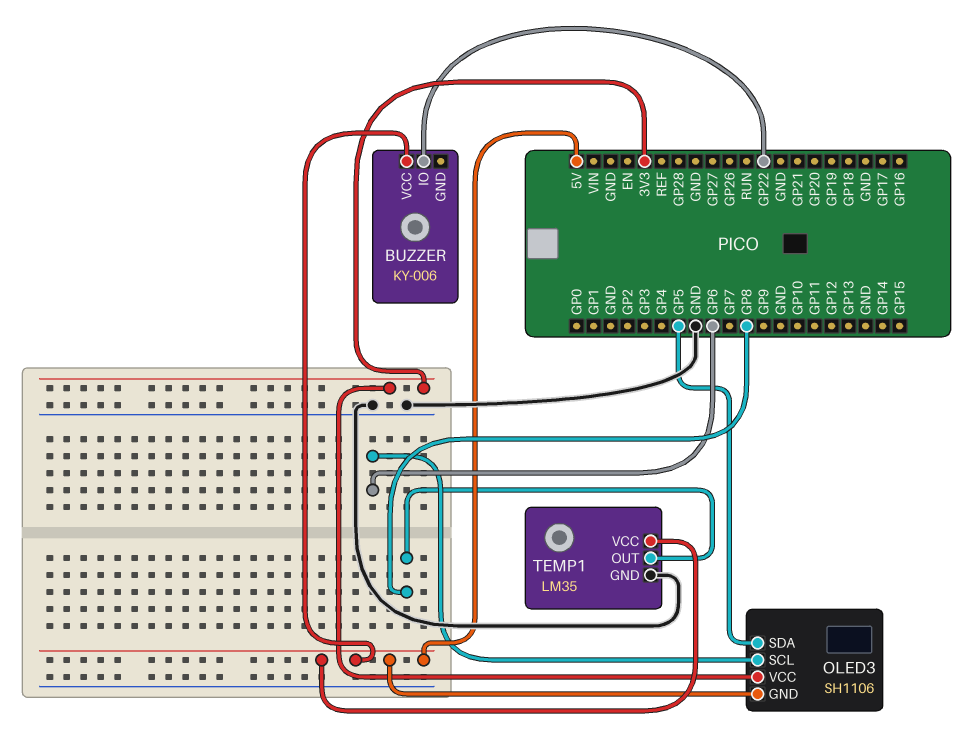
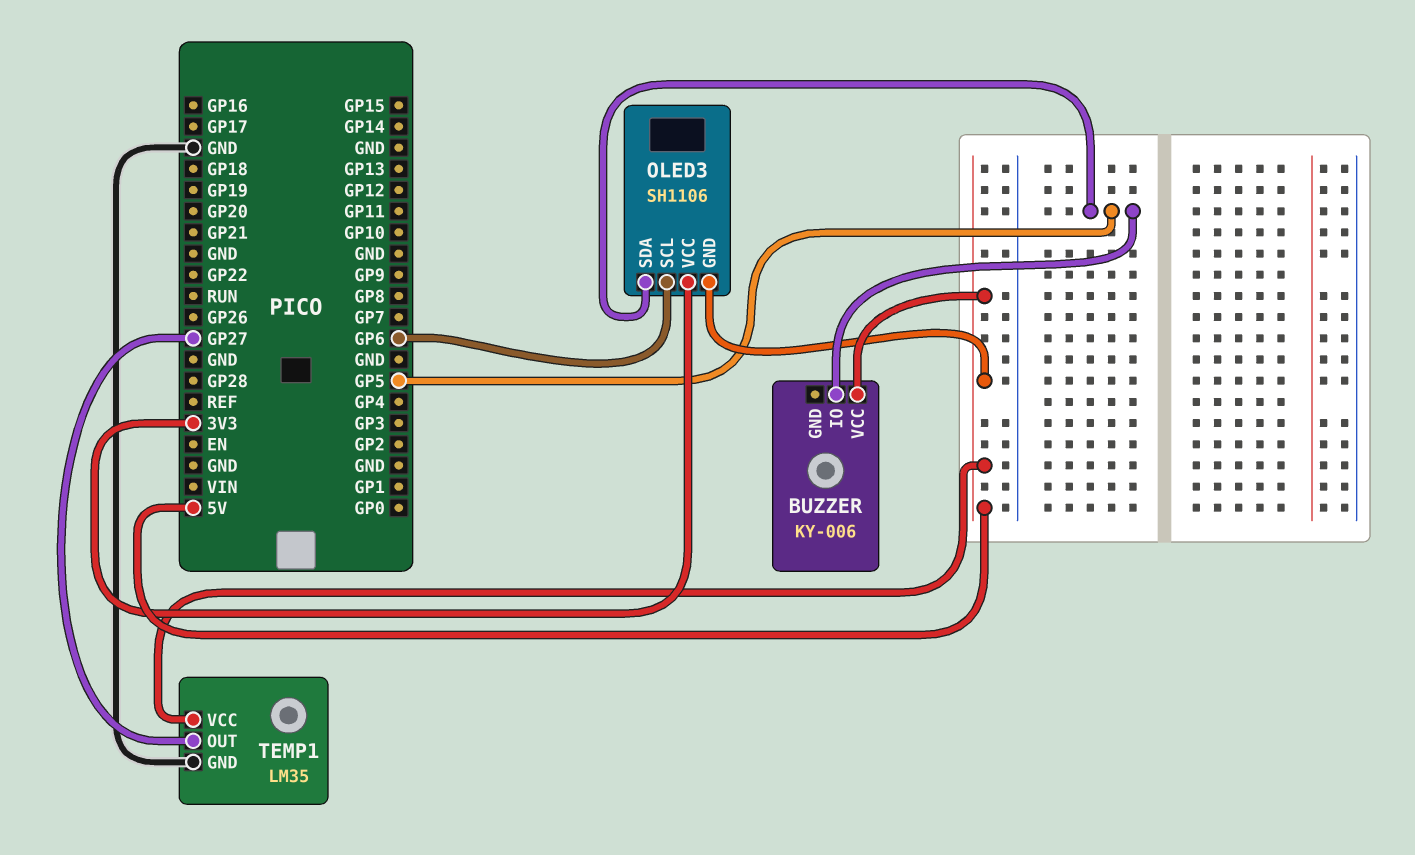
BUZZER pin IO: GP22 -> GP5
TEMP1 pin OUT: GP8 -> GP27

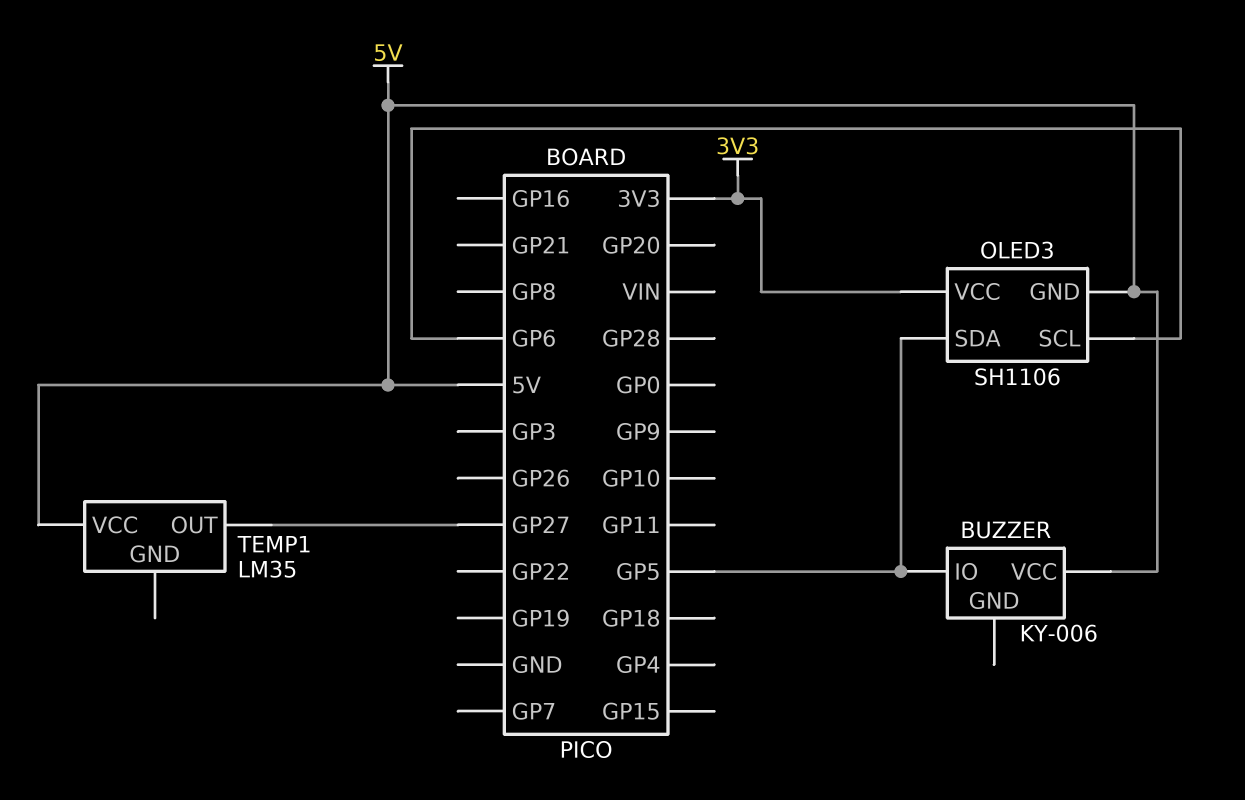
TEMP1 pin GND: GND -> none

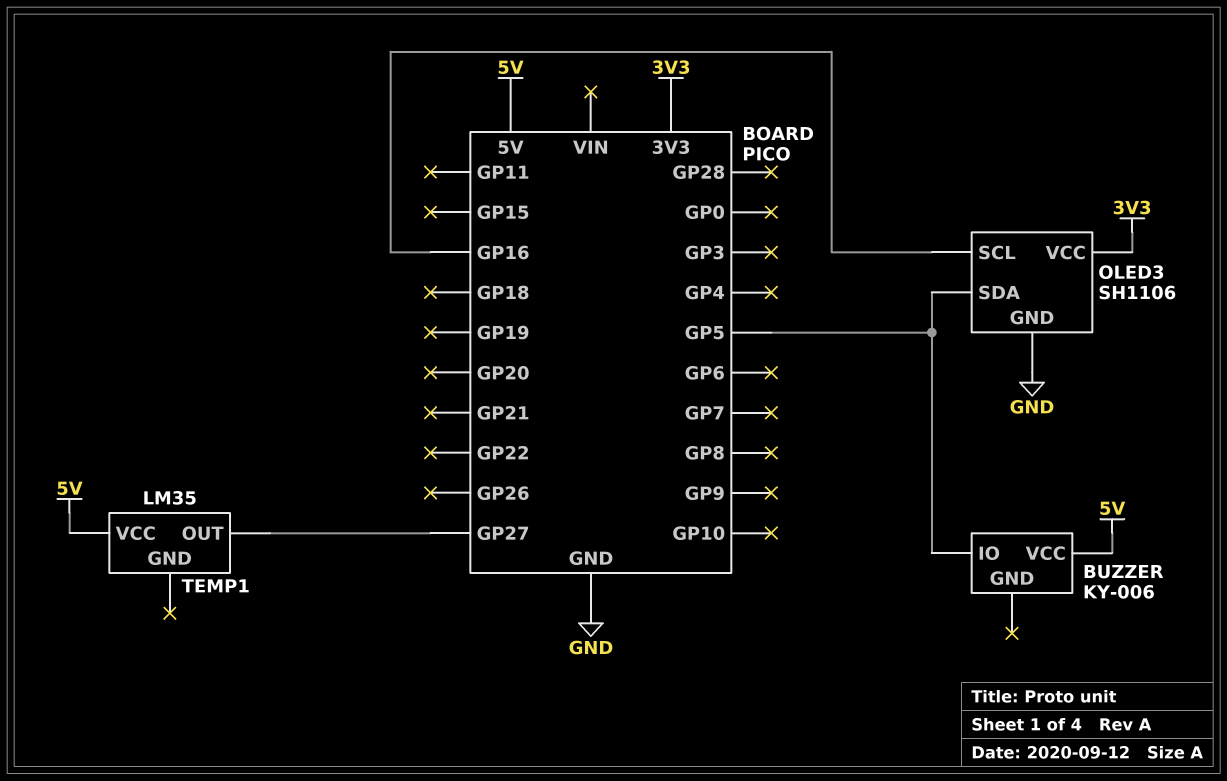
OLED3 pin GND: 5V -> GND
OLED3 pin SCL: GP6 -> GP16

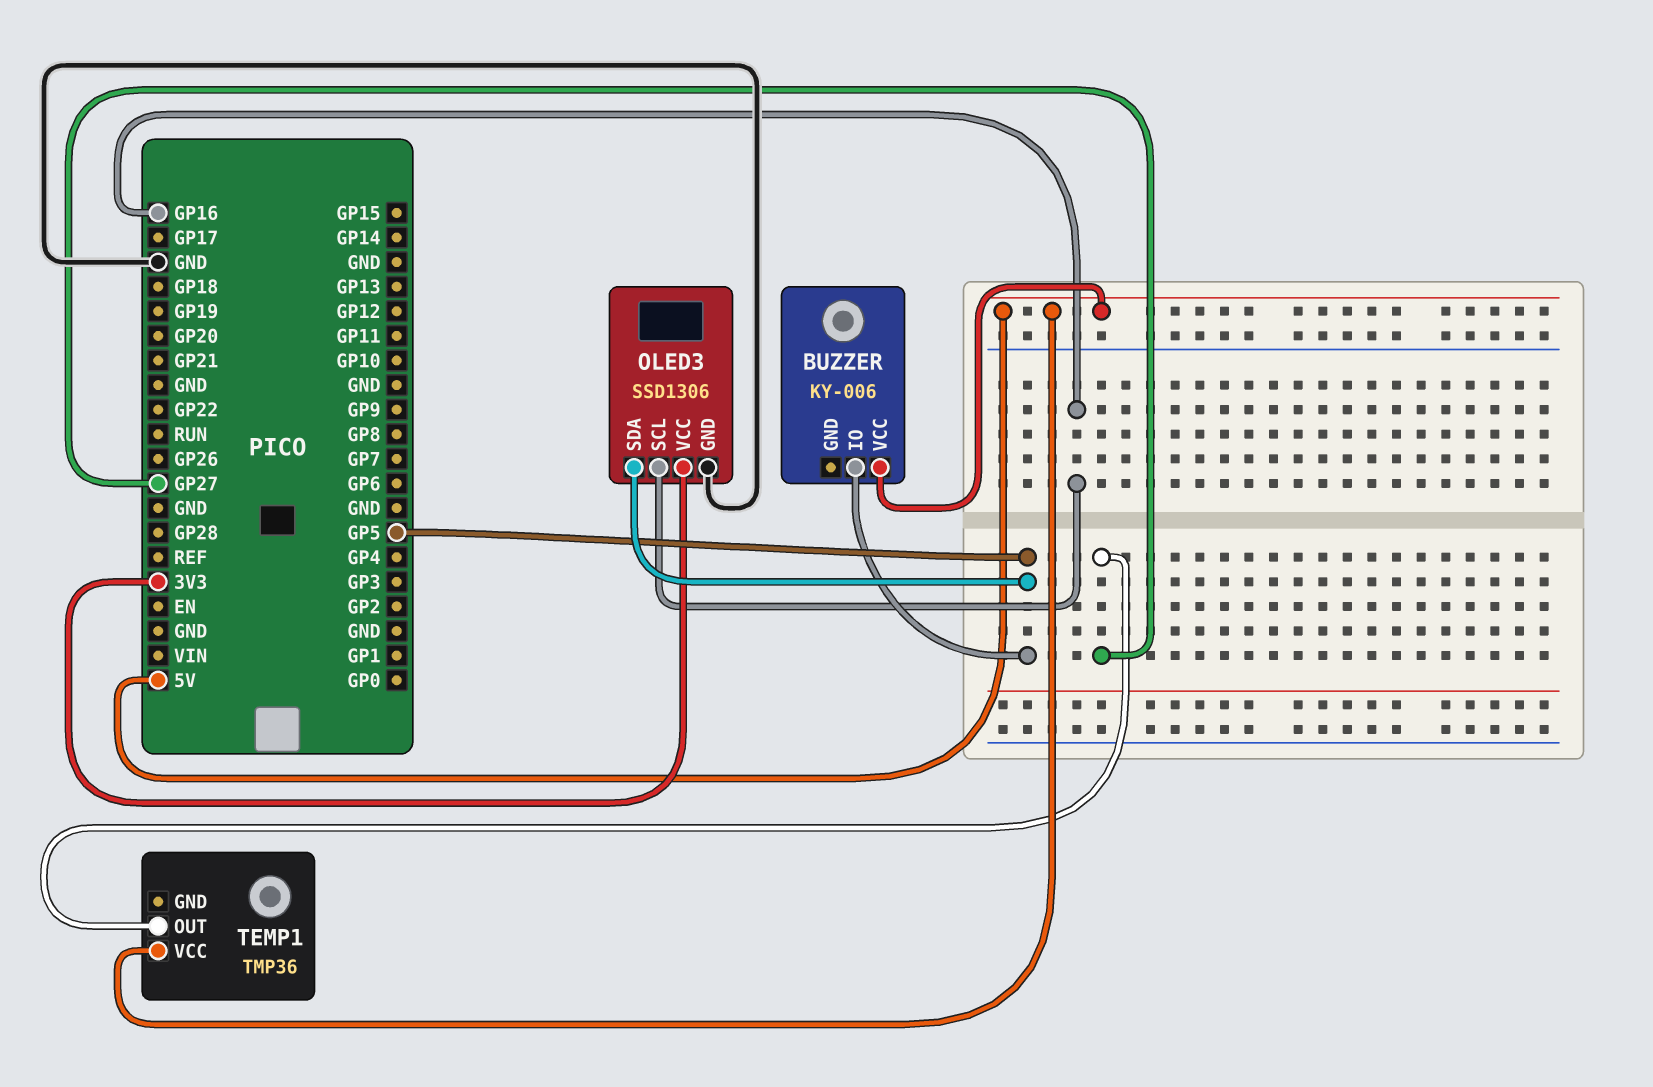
OLED3: SH1106 -> SSD1306
TEMP1: LM35 -> TMP36

